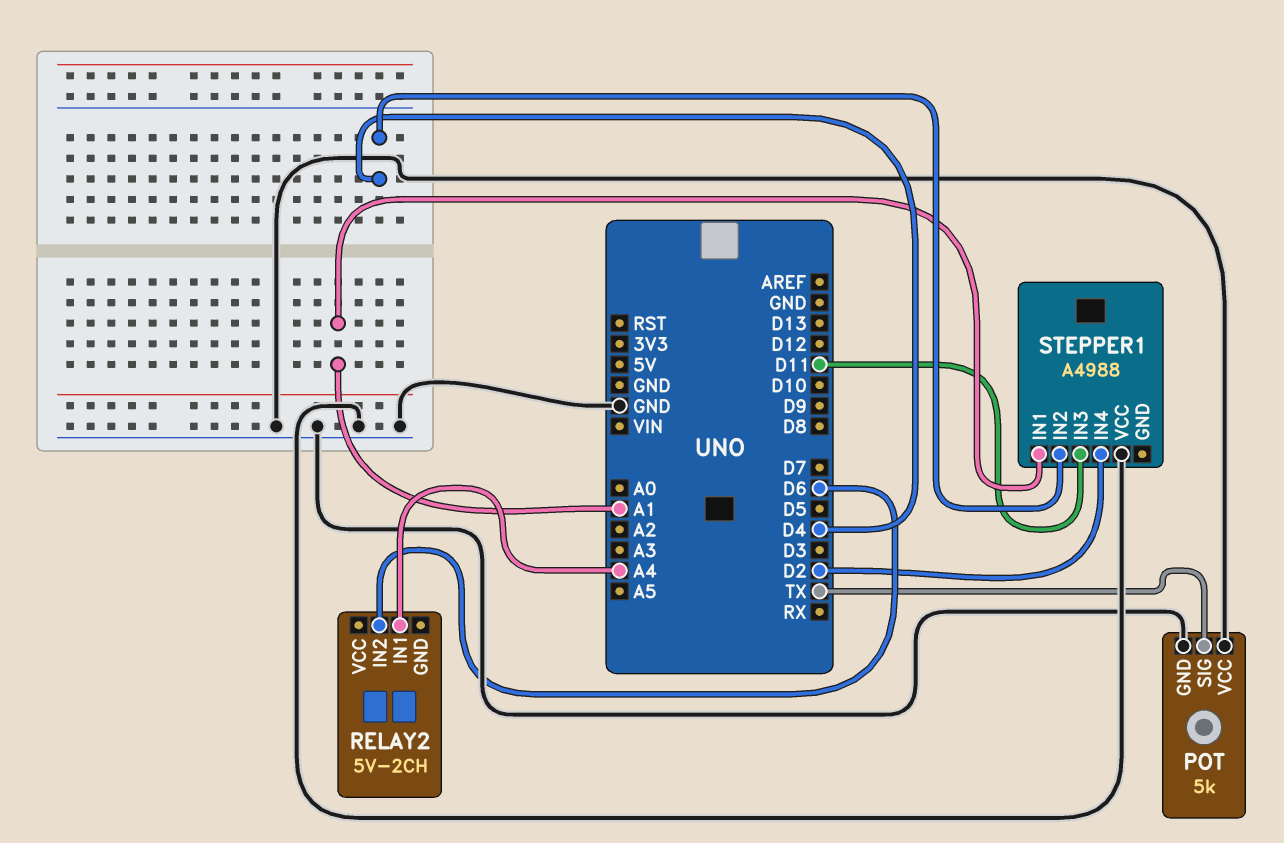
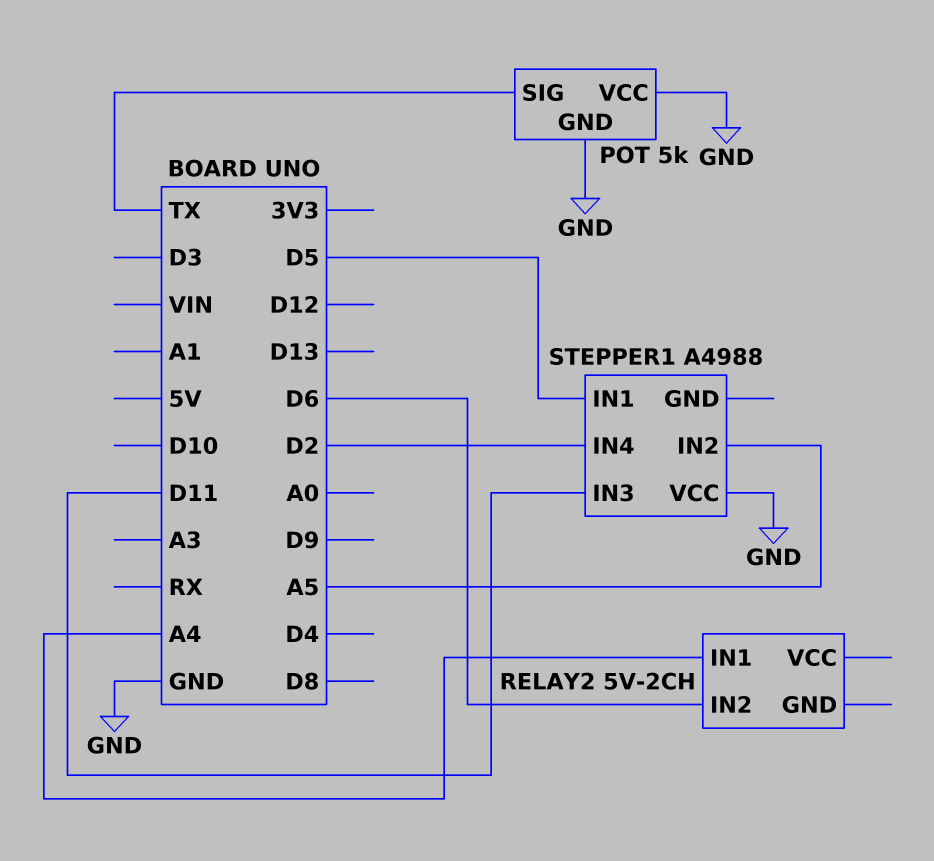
STEPPER1 pin IN1: A1 -> D5
STEPPER1 pin IN2: D4 -> A5

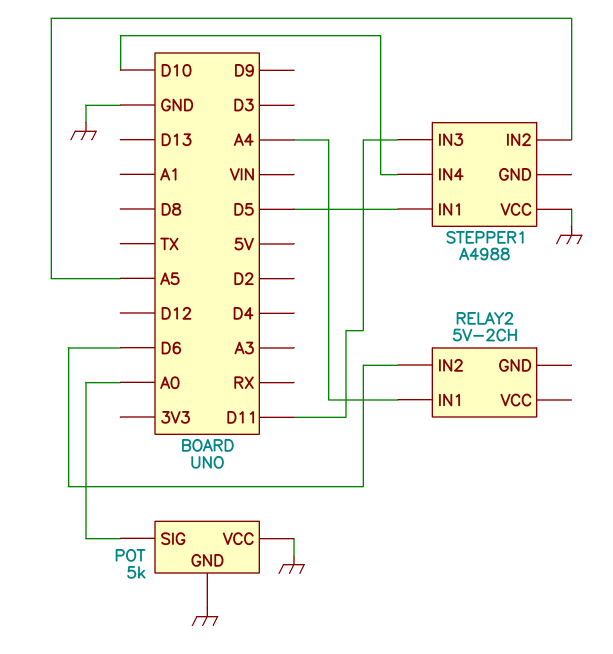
POT pin SIG: TX -> A0
STEPPER1 pin IN4: D2 -> D10

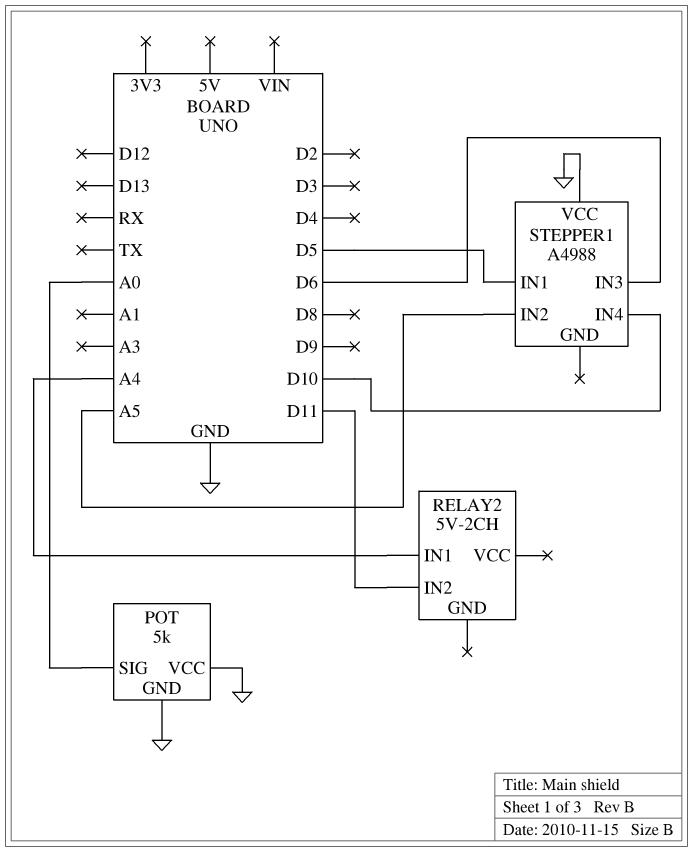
RELAY2 pin IN2: D6 -> D11
STEPPER1 pin IN3: D11 -> D6

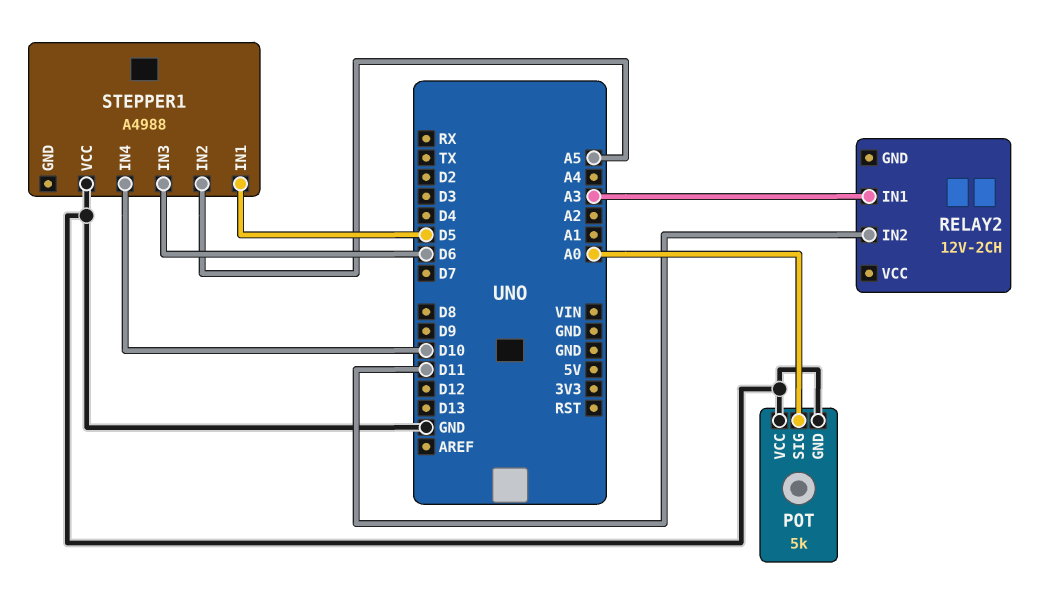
RELAY2: 5V-2CH -> 12V-2CH
RELAY2 pin IN1: A4 -> A3

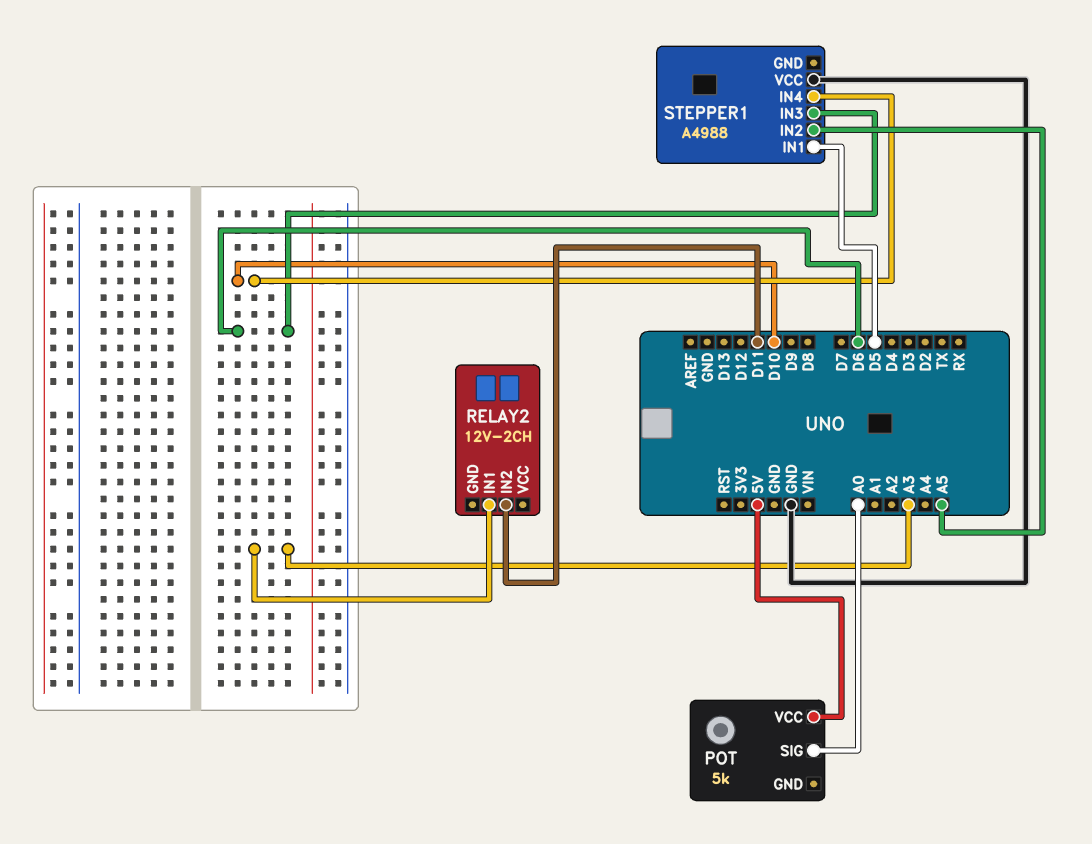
POT pin GND: GND -> none
POT pin VCC: GND -> 5V

